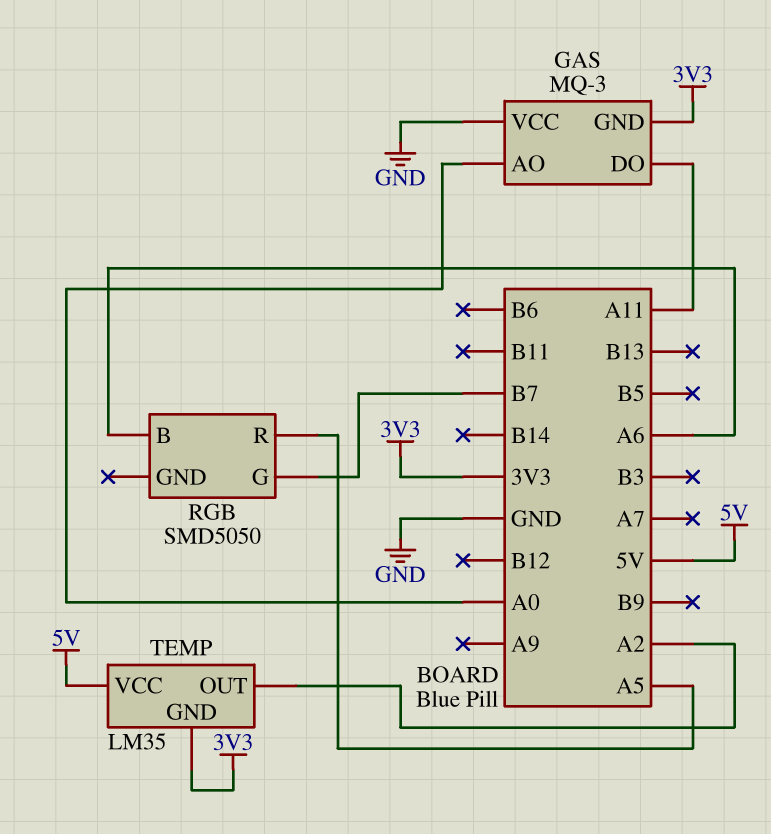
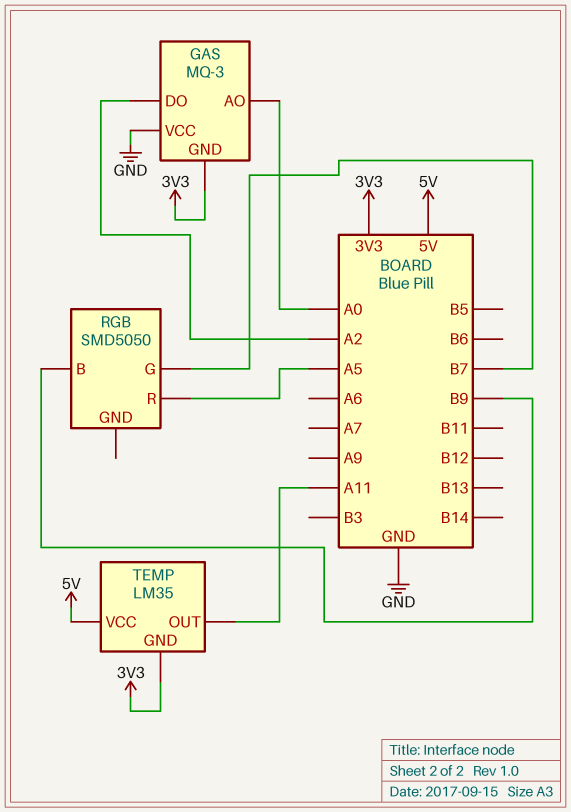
GAS pin DO: A11 -> A2
RGB pin B: A6 -> B9
TEMP pin OUT: A2 -> A11

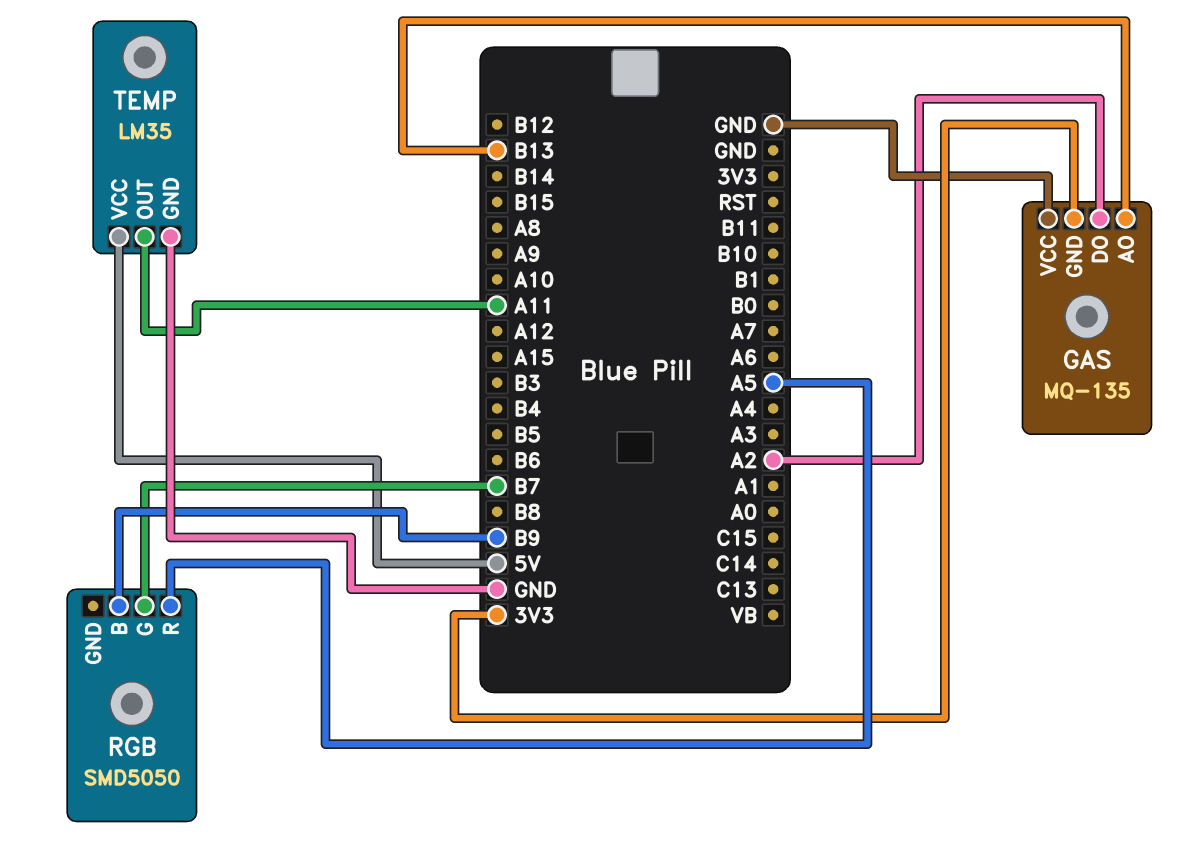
GAS: MQ-3 -> MQ-135
GAS pin AO: A0 -> B13
TEMP pin GND: 3V3 -> GND

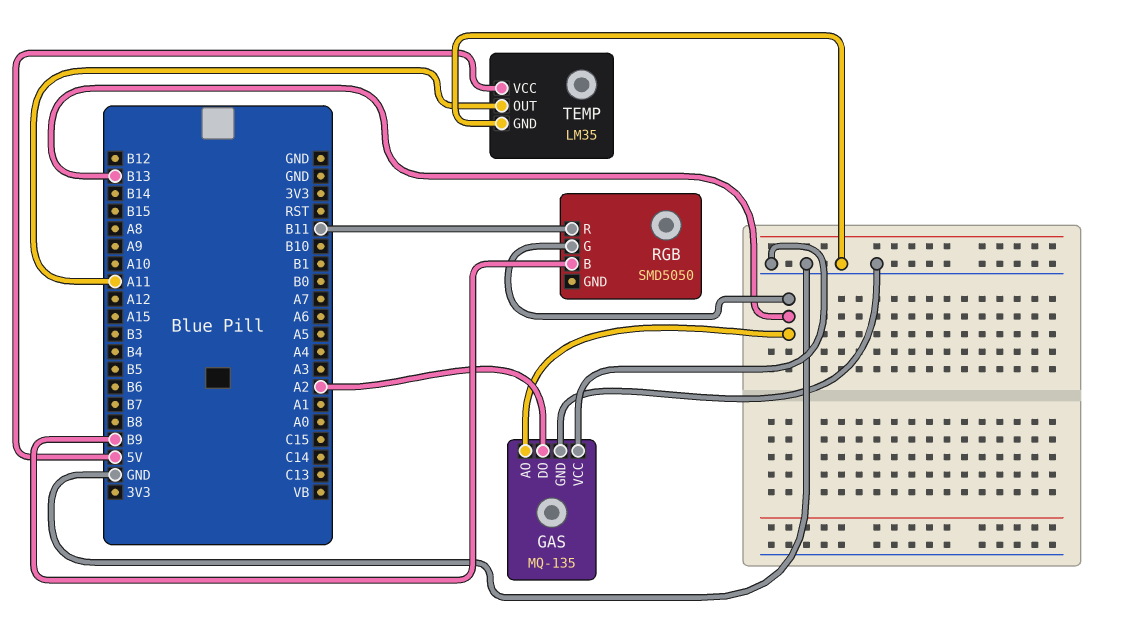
GAS pin GND: 3V3 -> GND
RGB pin G: B7 -> B13
RGB pin R: A5 -> B11

